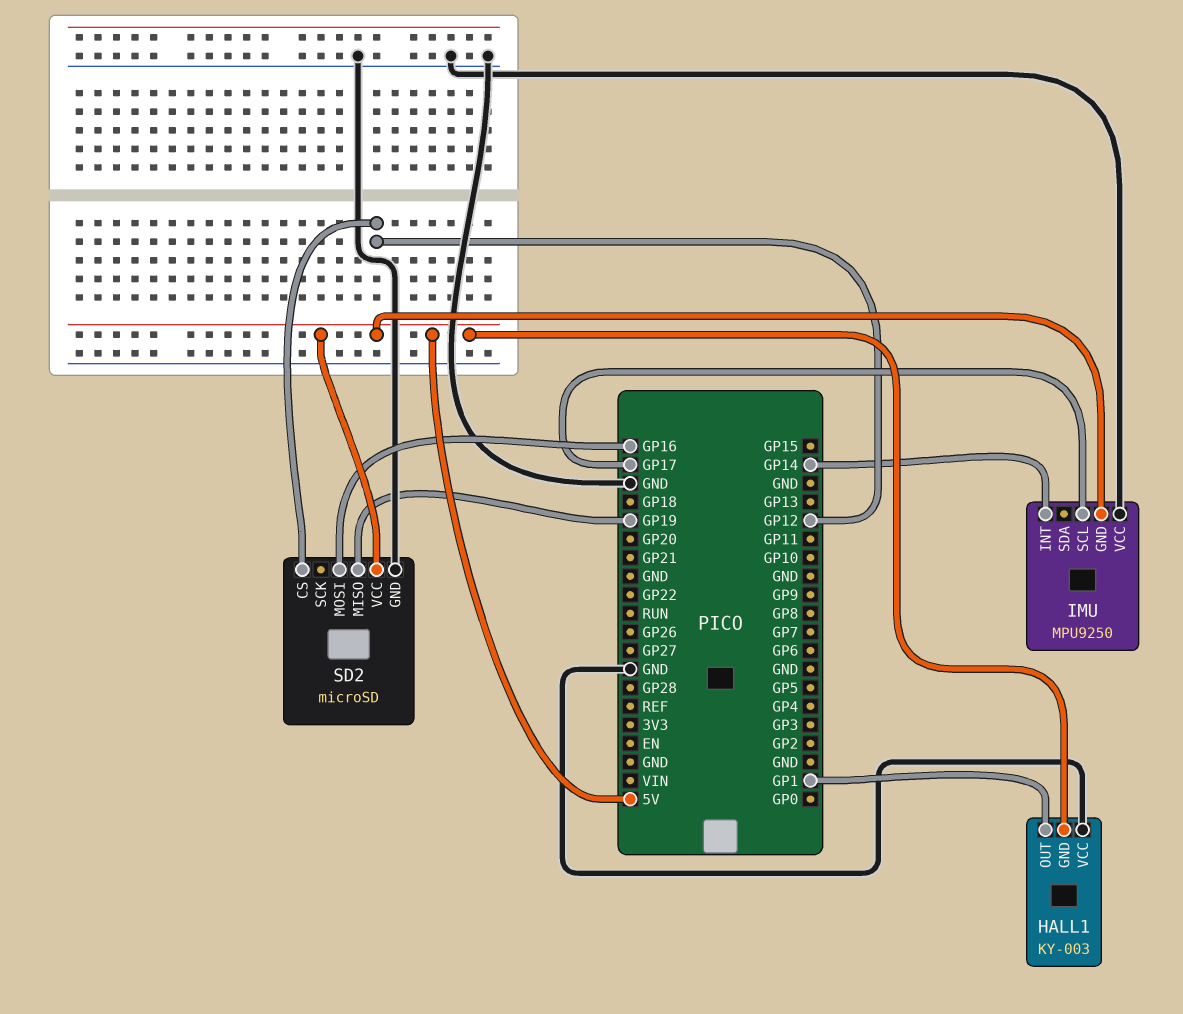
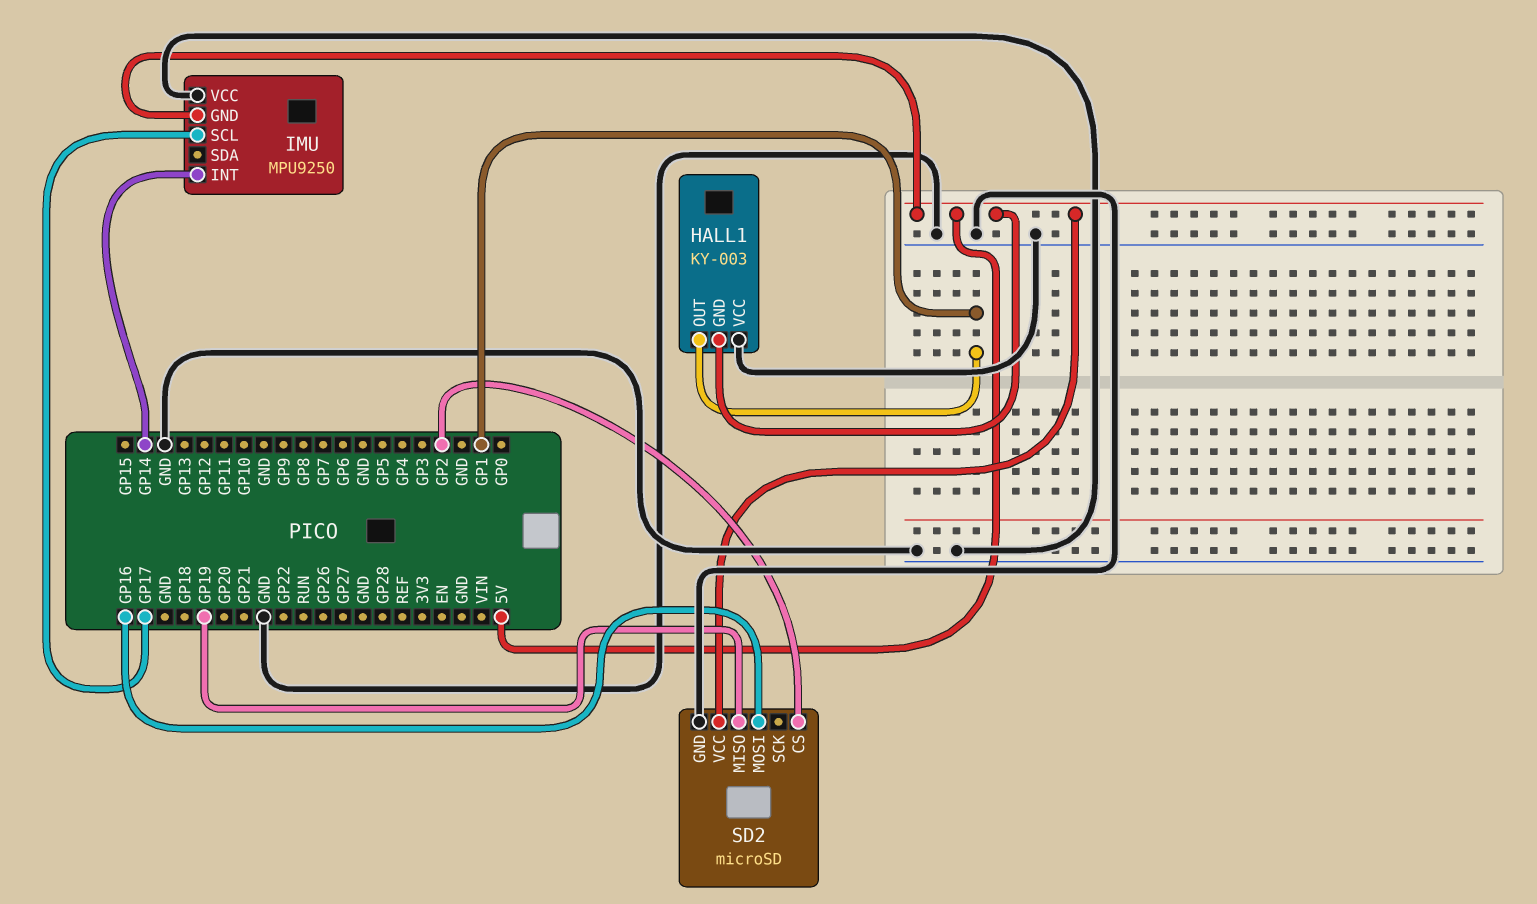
SD2 pin CS: GP12 -> GP2

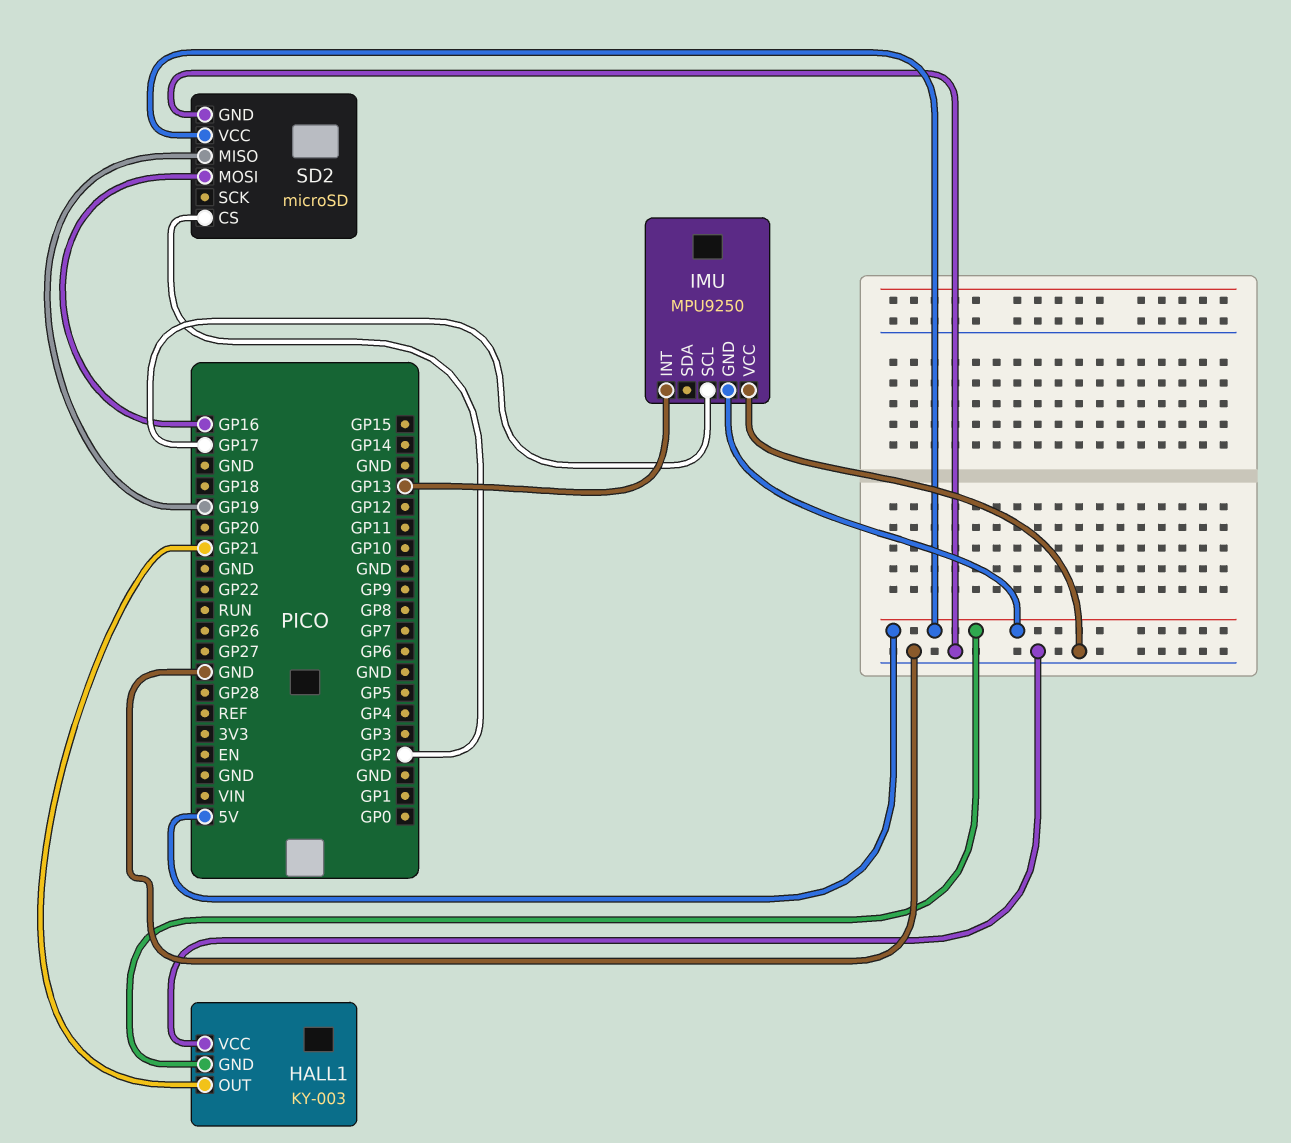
HALL1 pin OUT: GP1 -> GP21
IMU pin INT: GP14 -> GP13

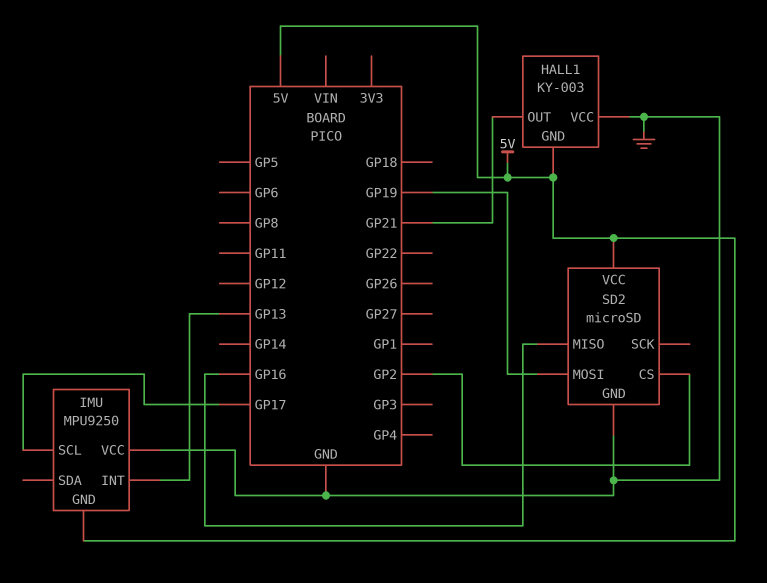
SD2 pin MISO: GP19 -> GP16
SD2 pin MOSI: GP16 -> GP19

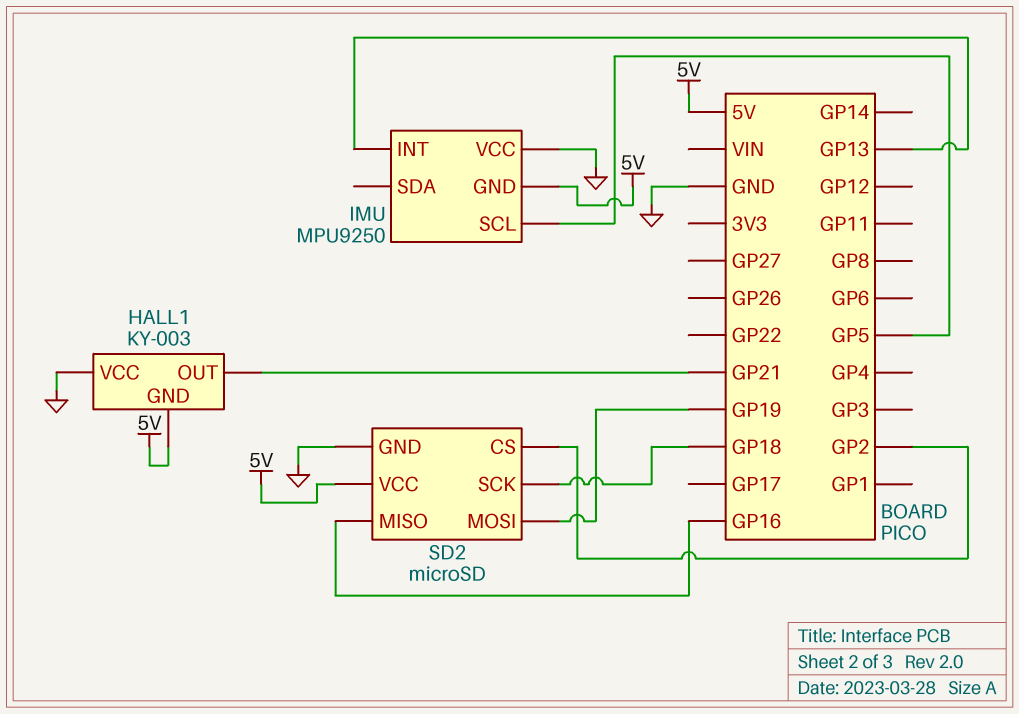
IMU pin SCL: GP17 -> GP5
SD2 pin SCK: none -> GP18

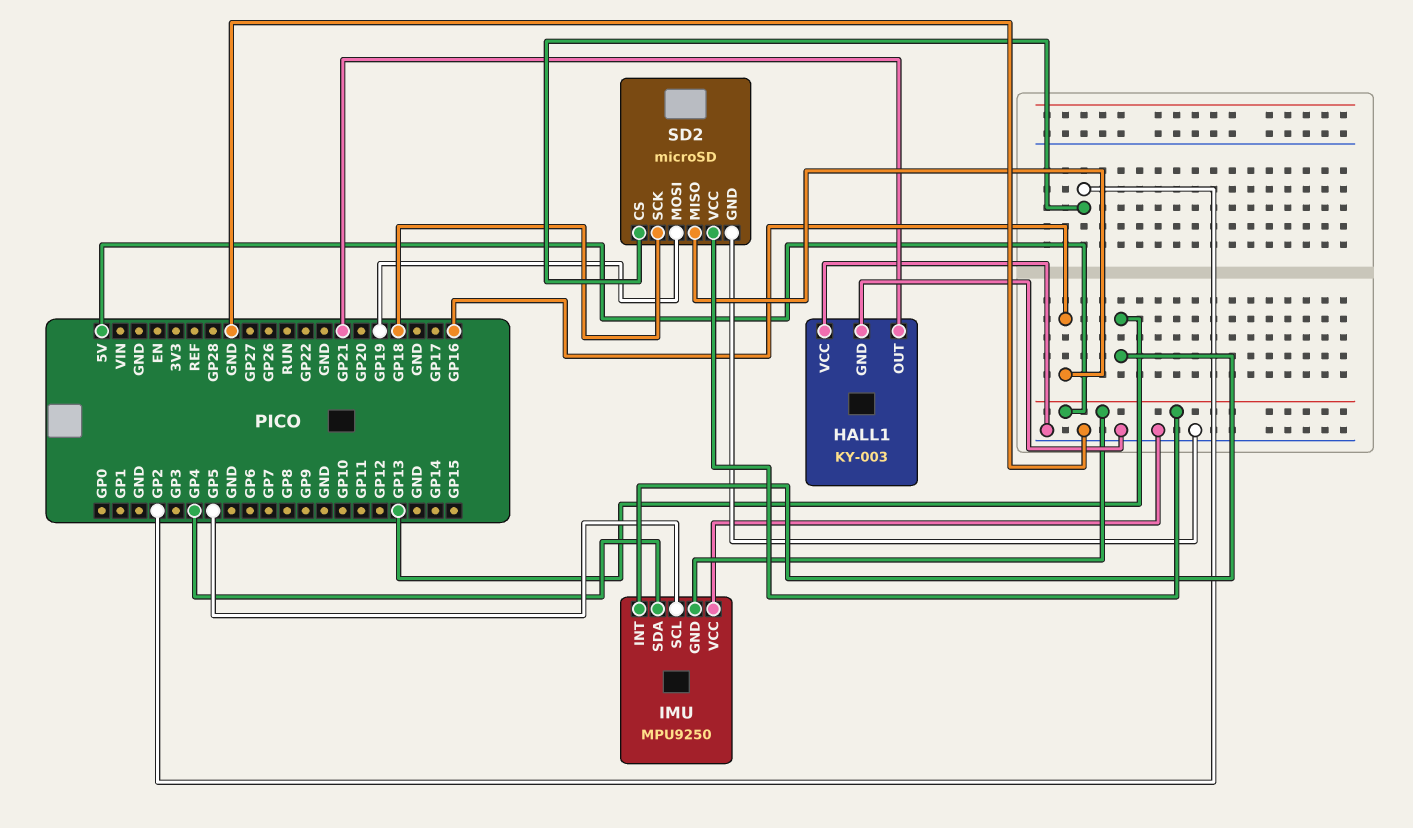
HALL1 pin GND: 5V -> GND
IMU pin SDA: none -> GP4

